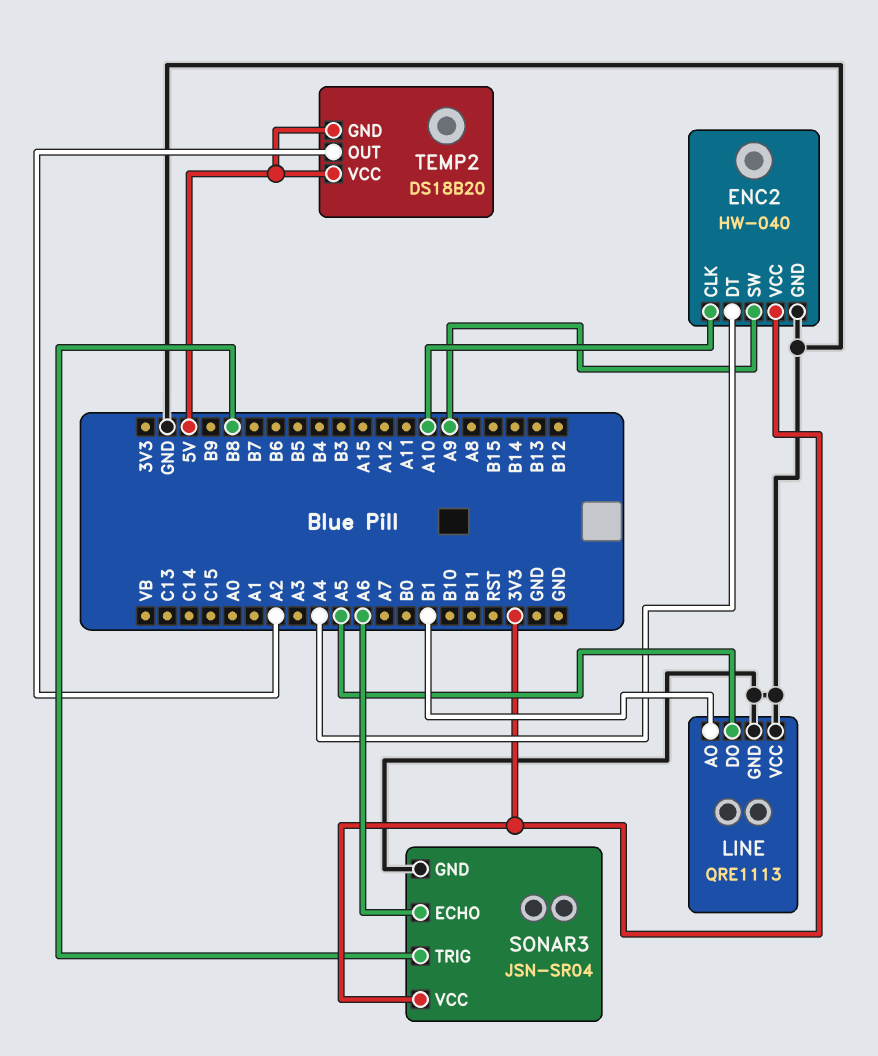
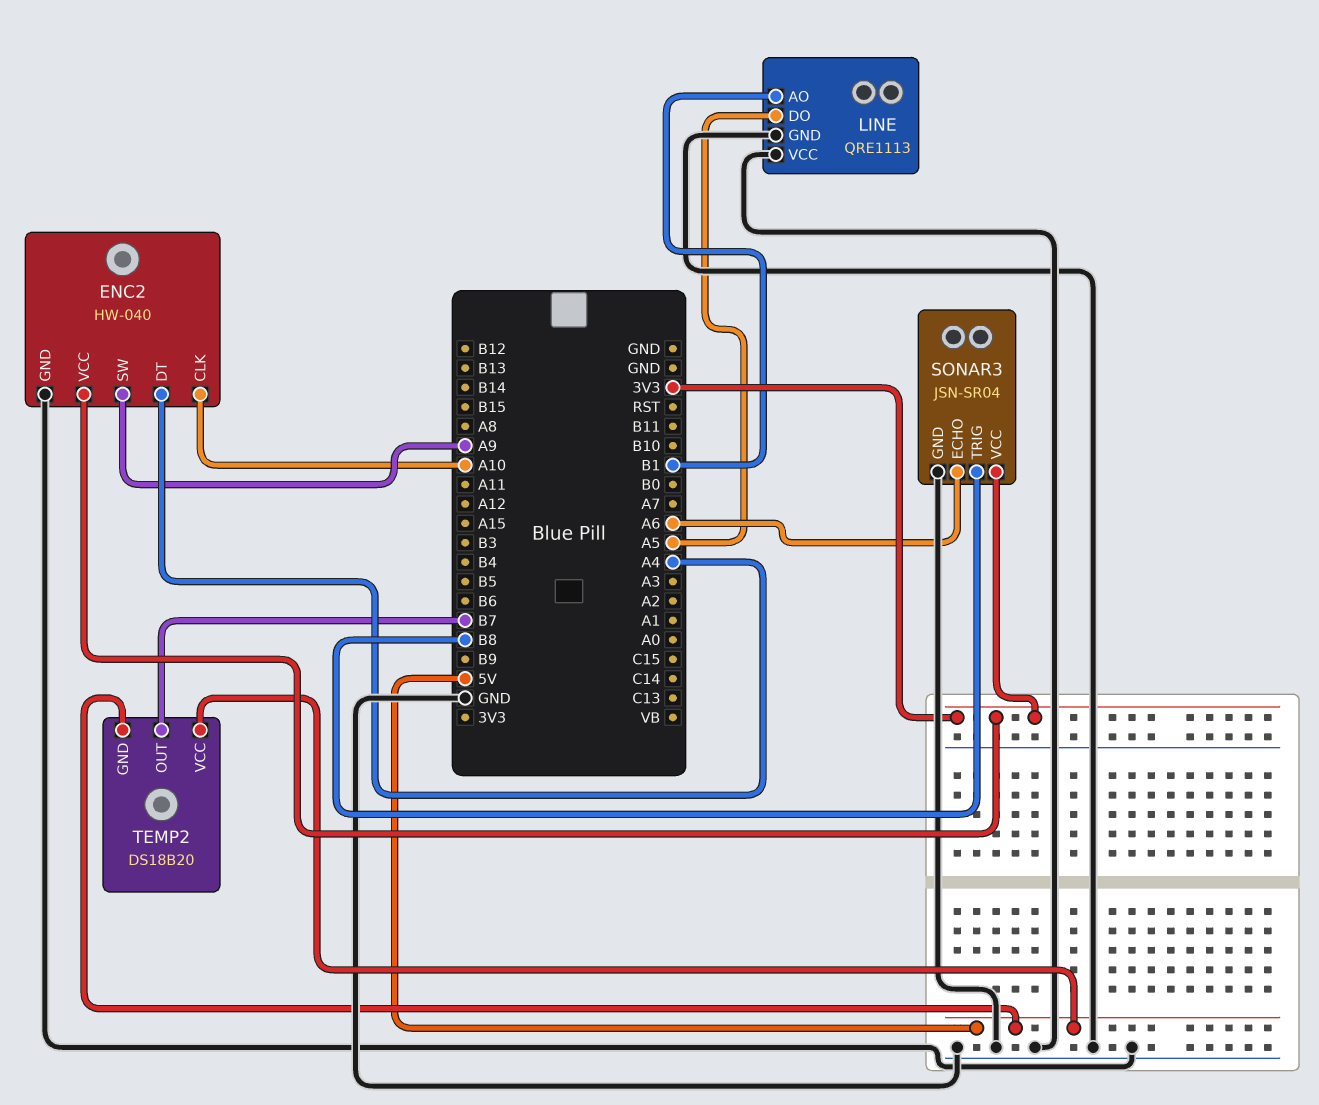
TEMP2 pin OUT: A2 -> B7

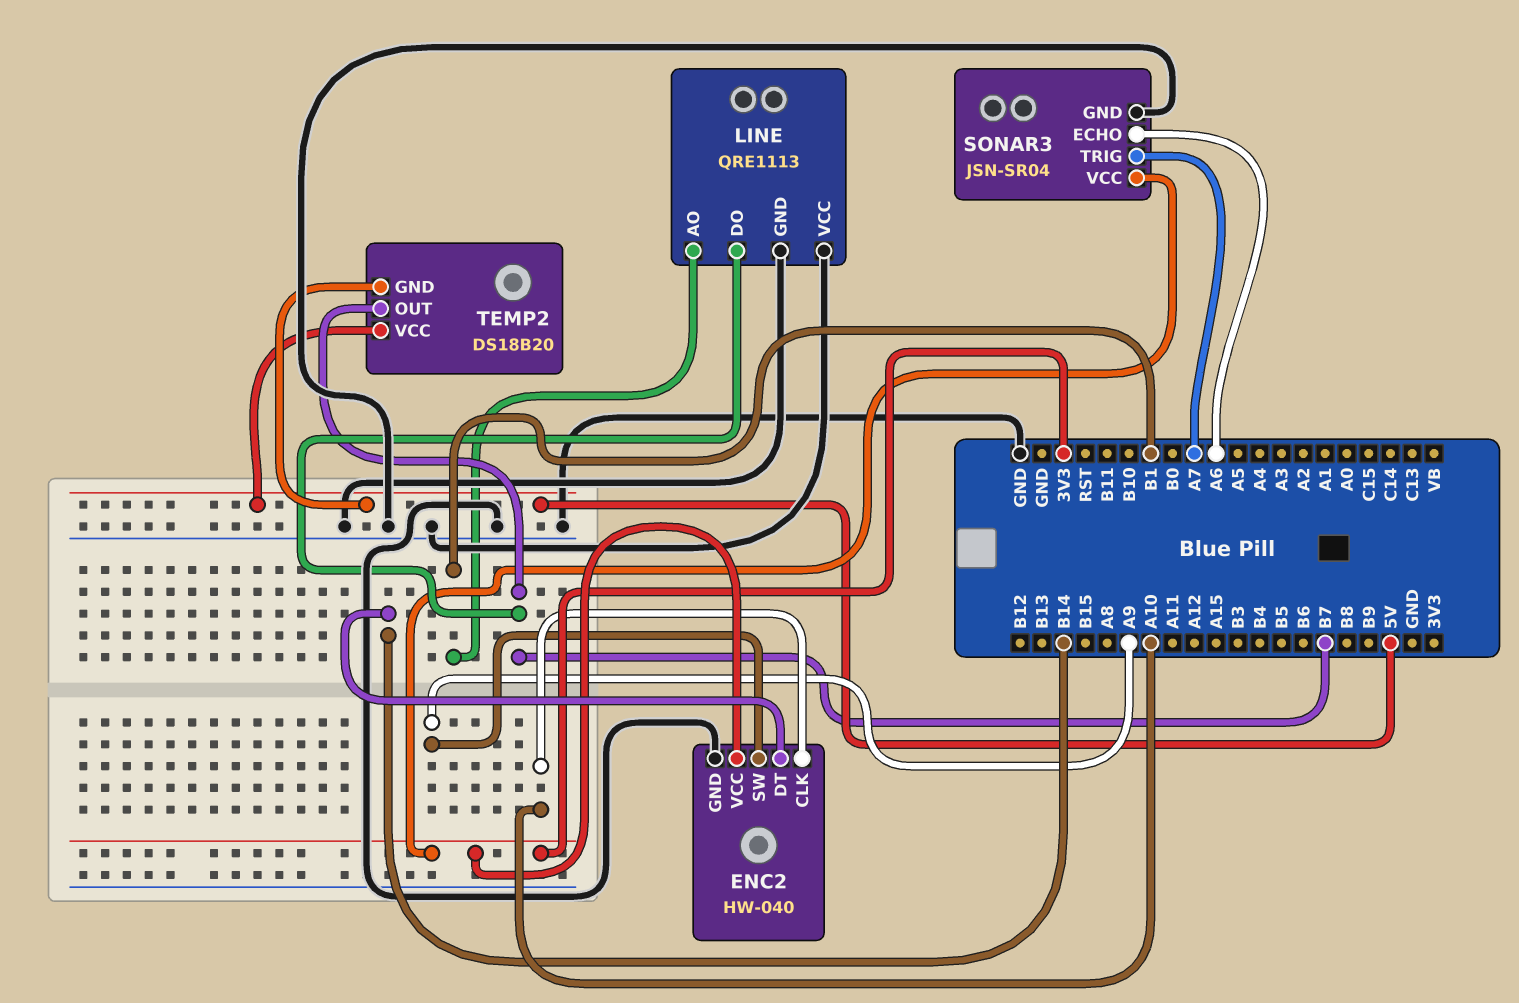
ENC2 pin DT: A4 -> B14
LINE pin DO: A5 -> B7
SONAR3 pin TRIG: B8 -> A7

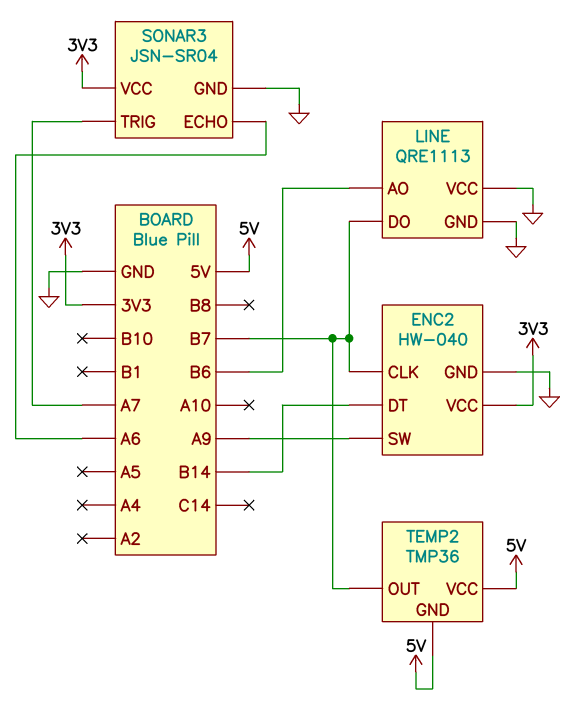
ENC2 pin CLK: A10 -> B7
LINE pin AO: B1 -> B6
TEMP2: DS18B20 -> TMP36

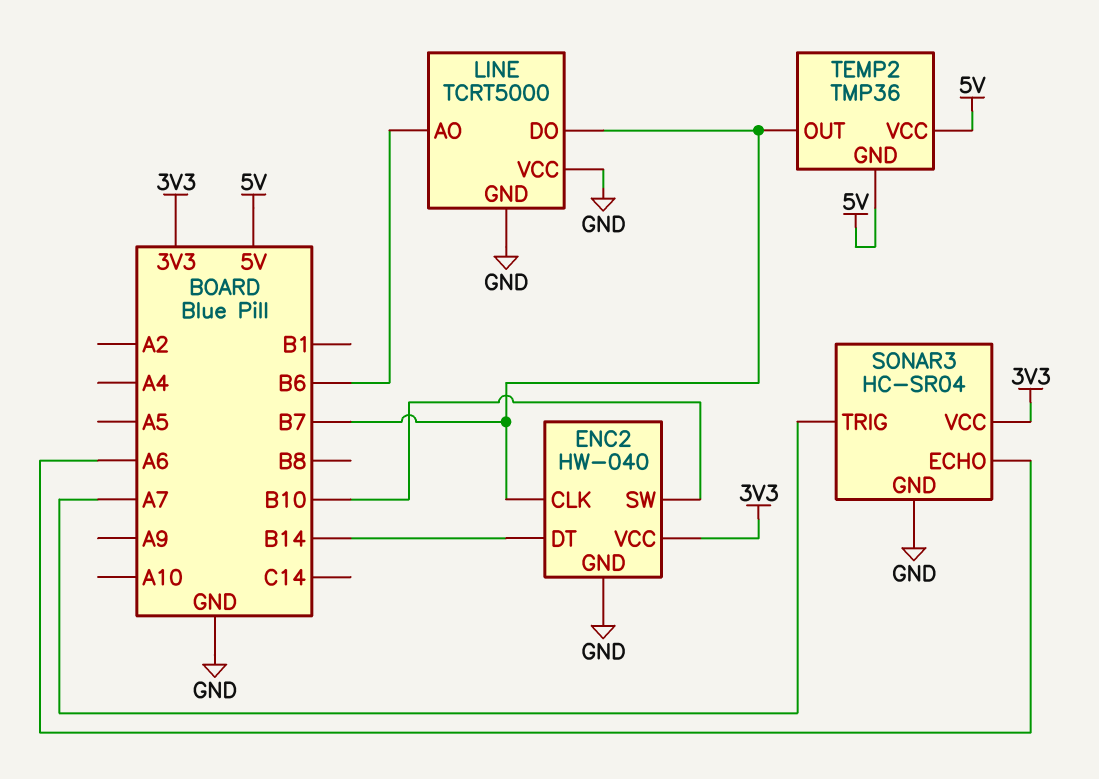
ENC2 pin SW: A9 -> B10
LINE: QRE1113 -> TCRT5000
SONAR3: JSN-SR04 -> HC-SR04

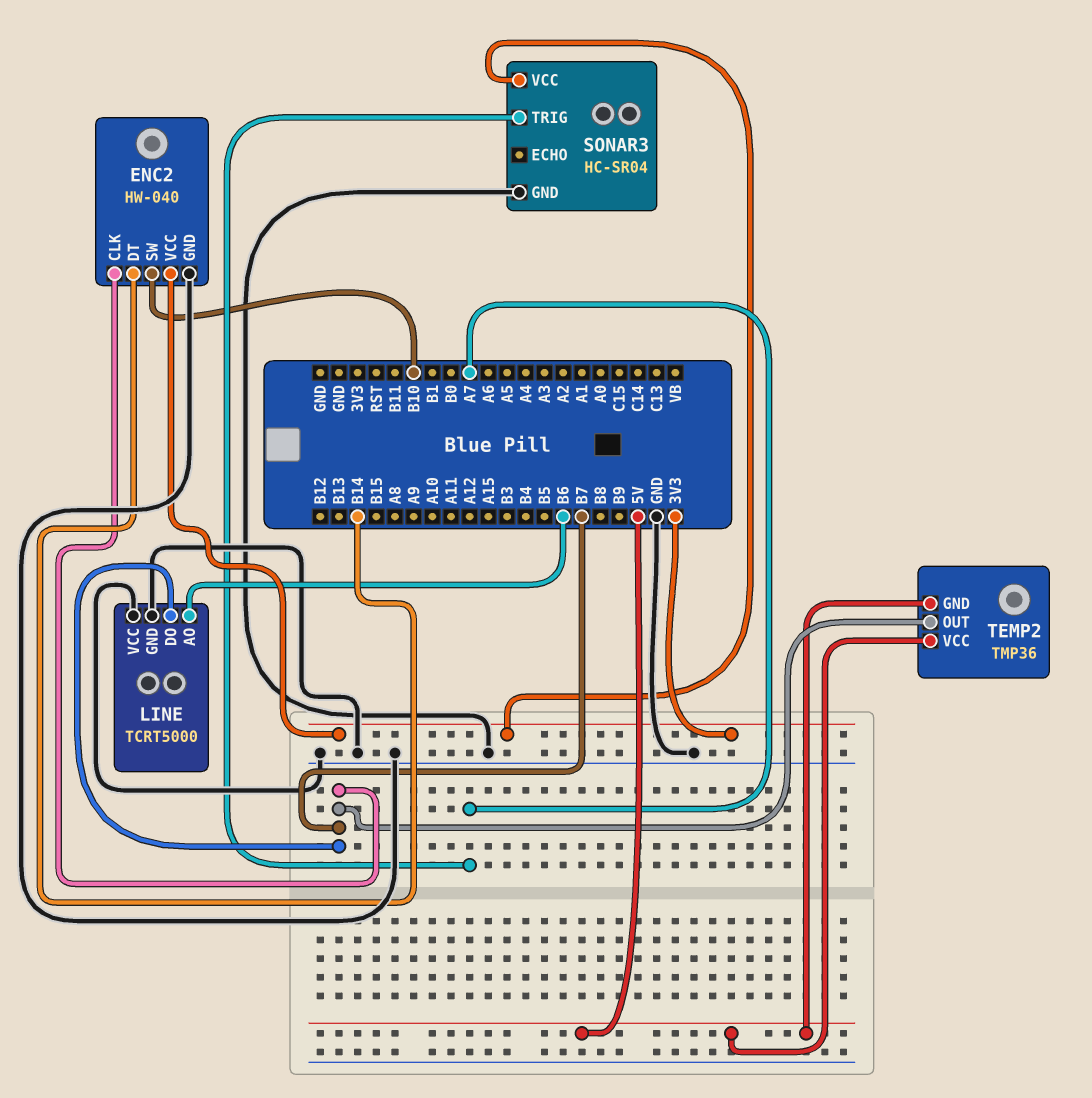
SONAR3 pin ECHO: A6 -> none

